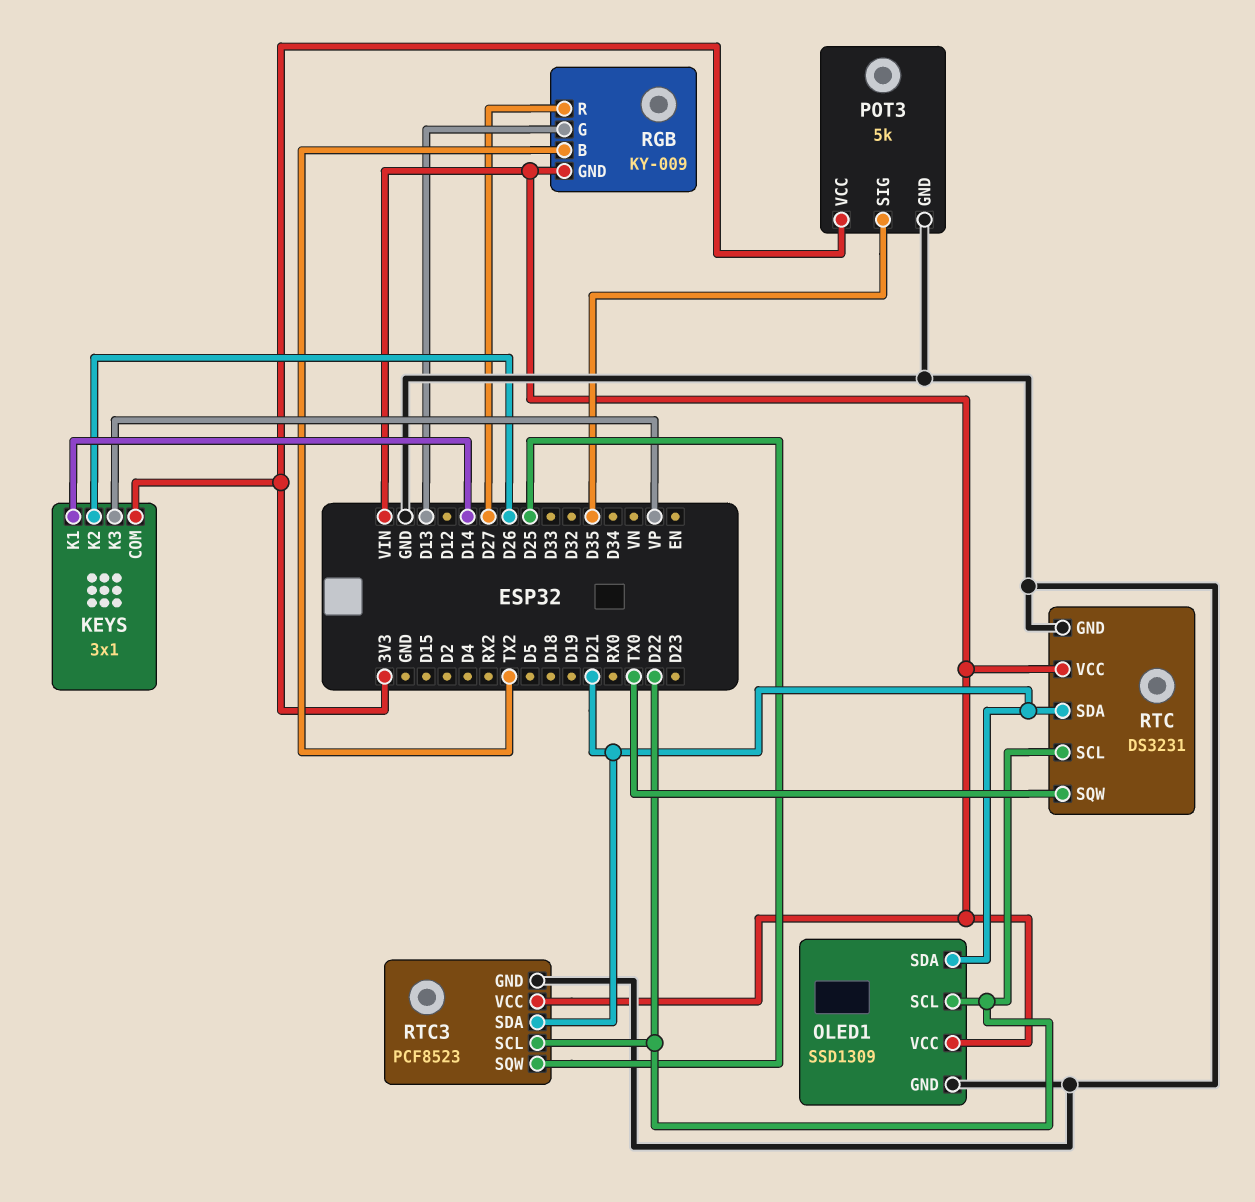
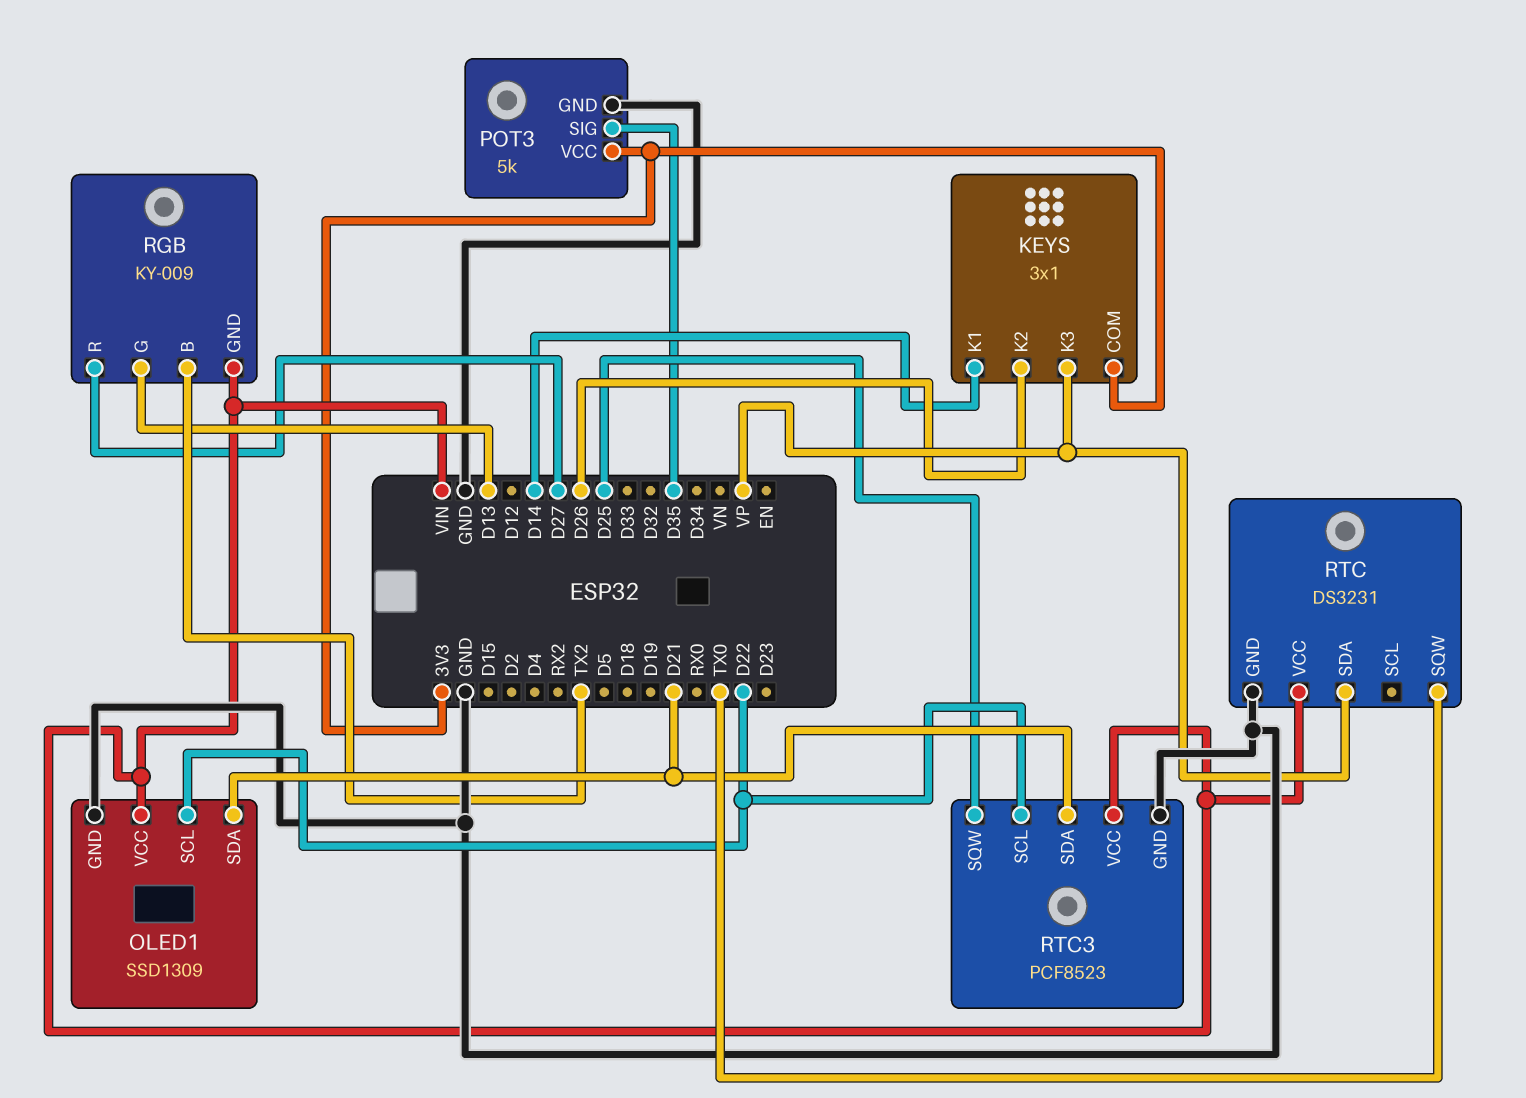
RTC pin SCL: D22 -> none
RTC pin SDA: D21 -> VP

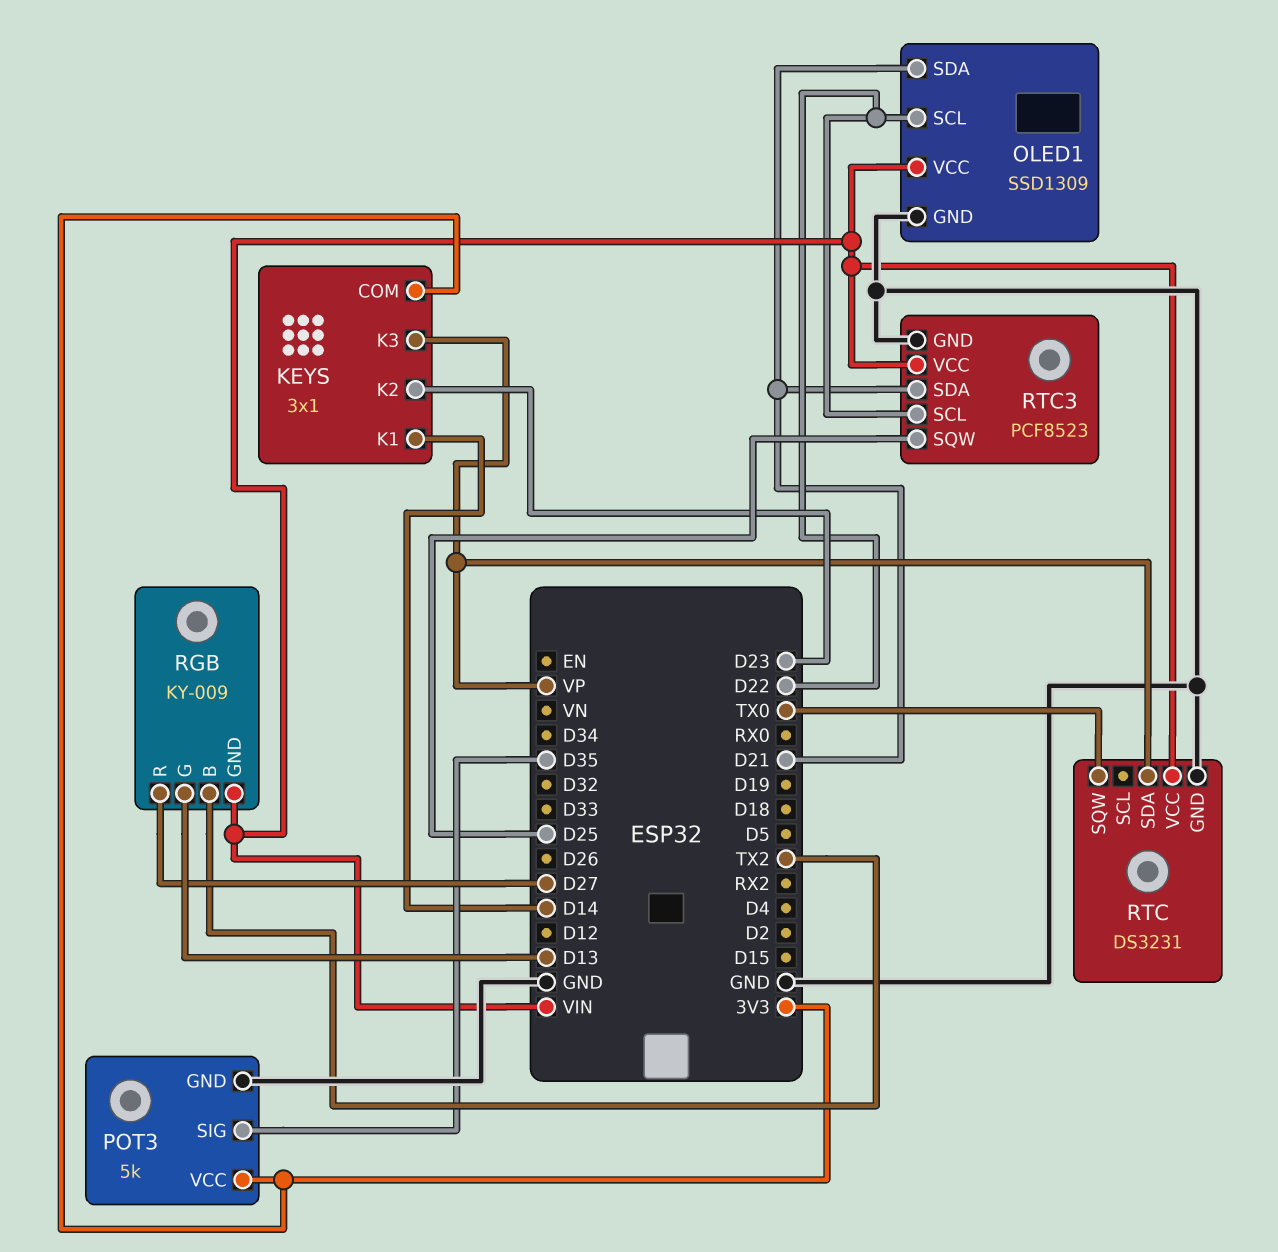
KEYS pin K2: D26 -> D23

